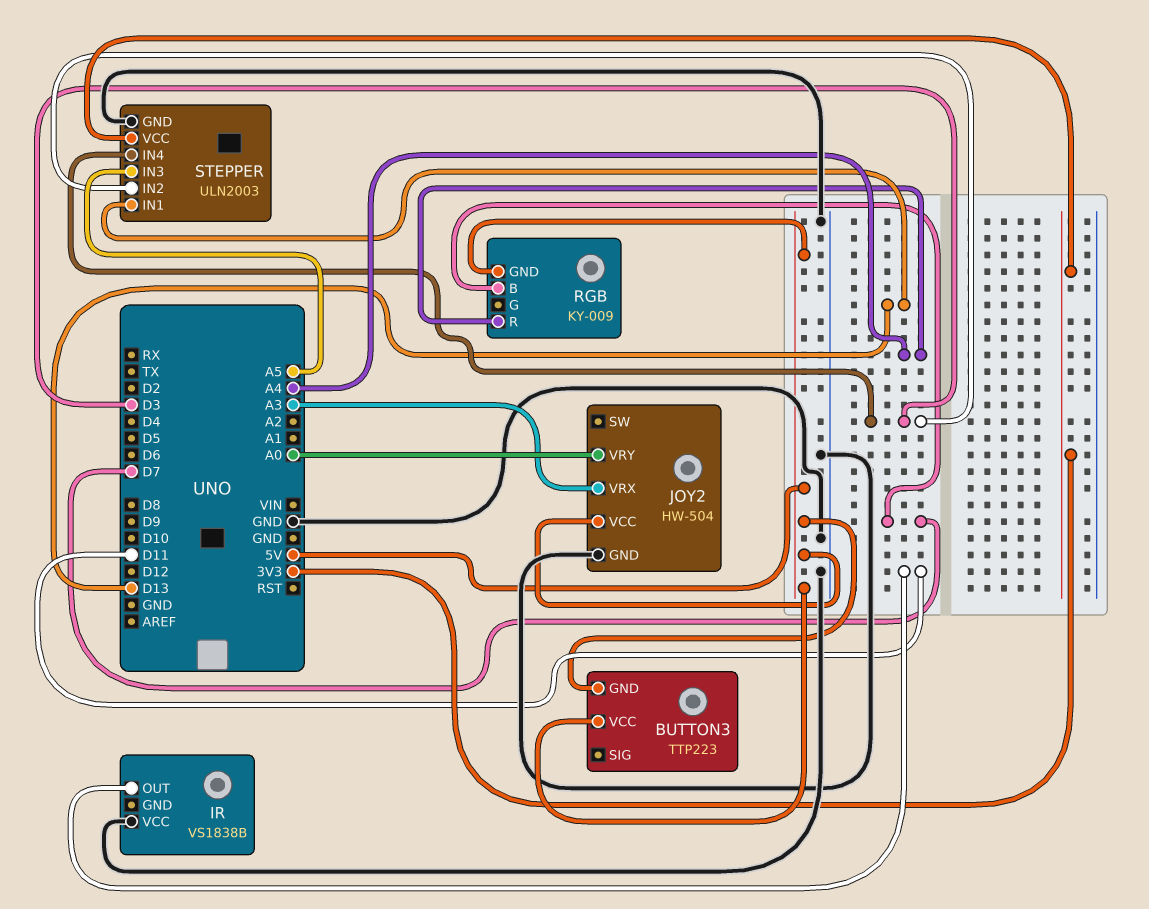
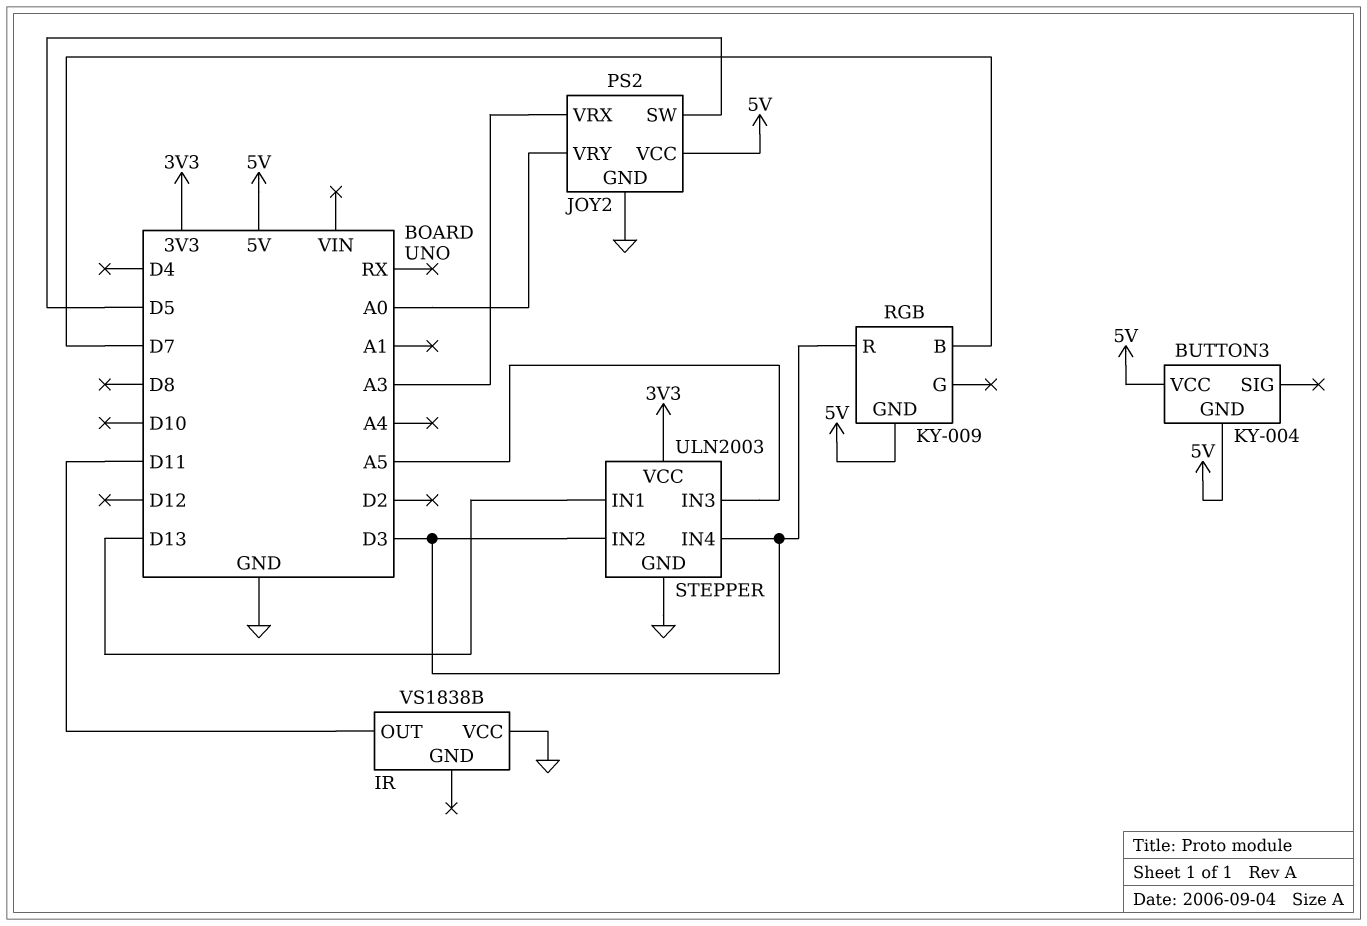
BUTTON3: TTP223 -> KY-004
JOY2: HW-504 -> PS2
JOY2 pin SW: none -> D5
RGB pin R: A4 -> D3

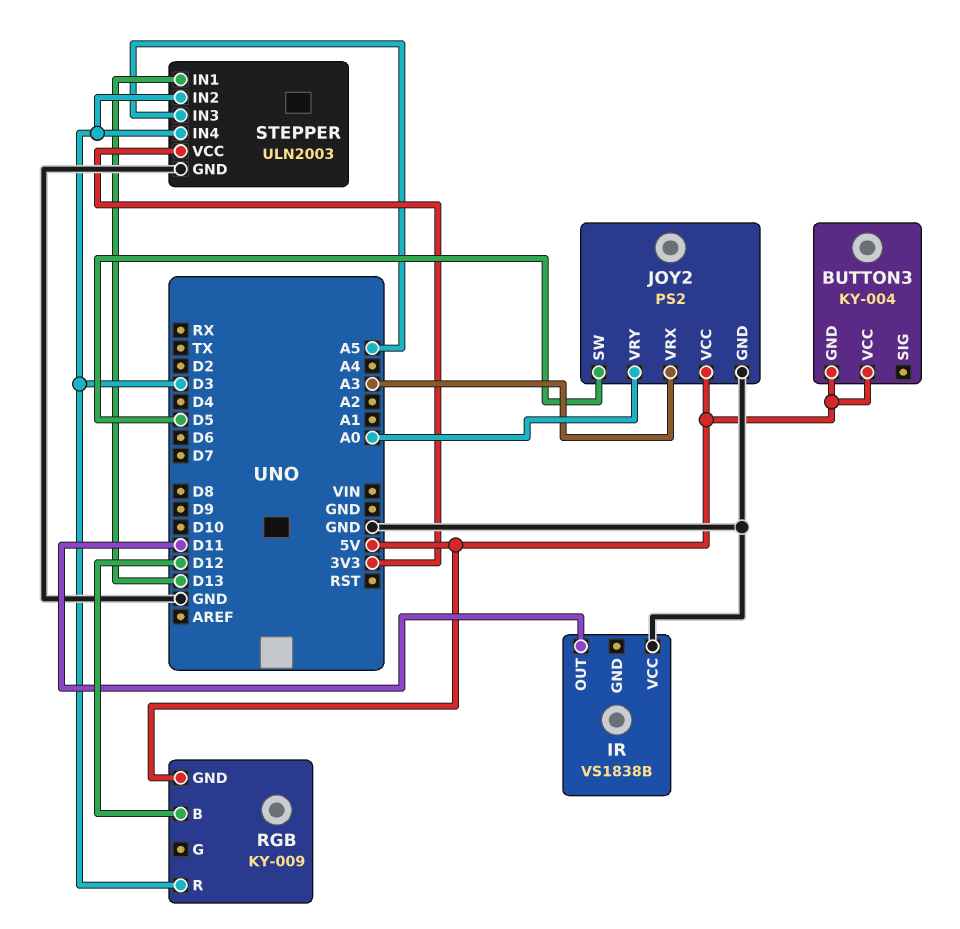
RGB pin B: D7 -> D12

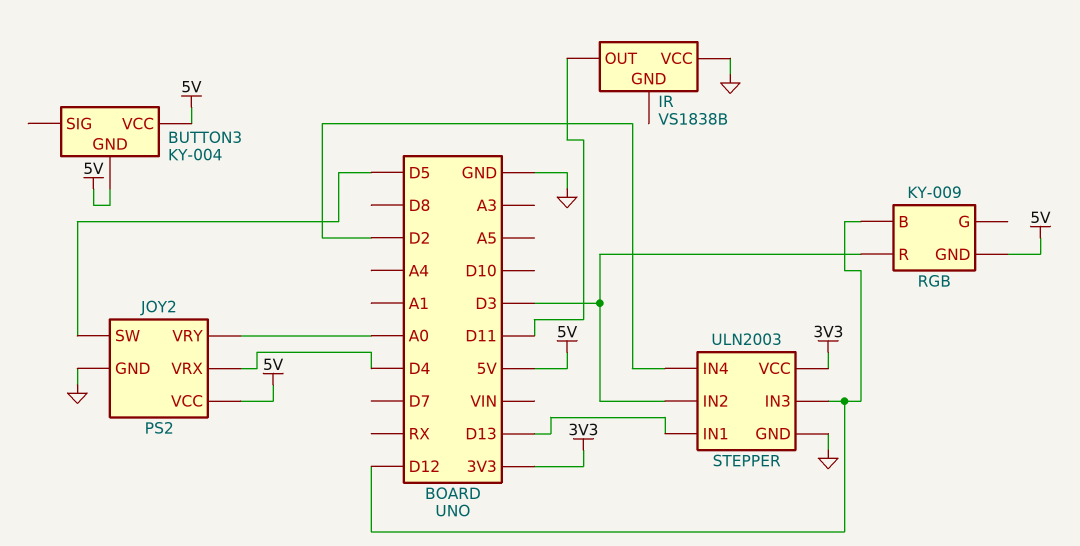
JOY2 pin VRX: A3 -> D4
STEPPER pin IN3: A5 -> D12
STEPPER pin IN4: D3 -> D2

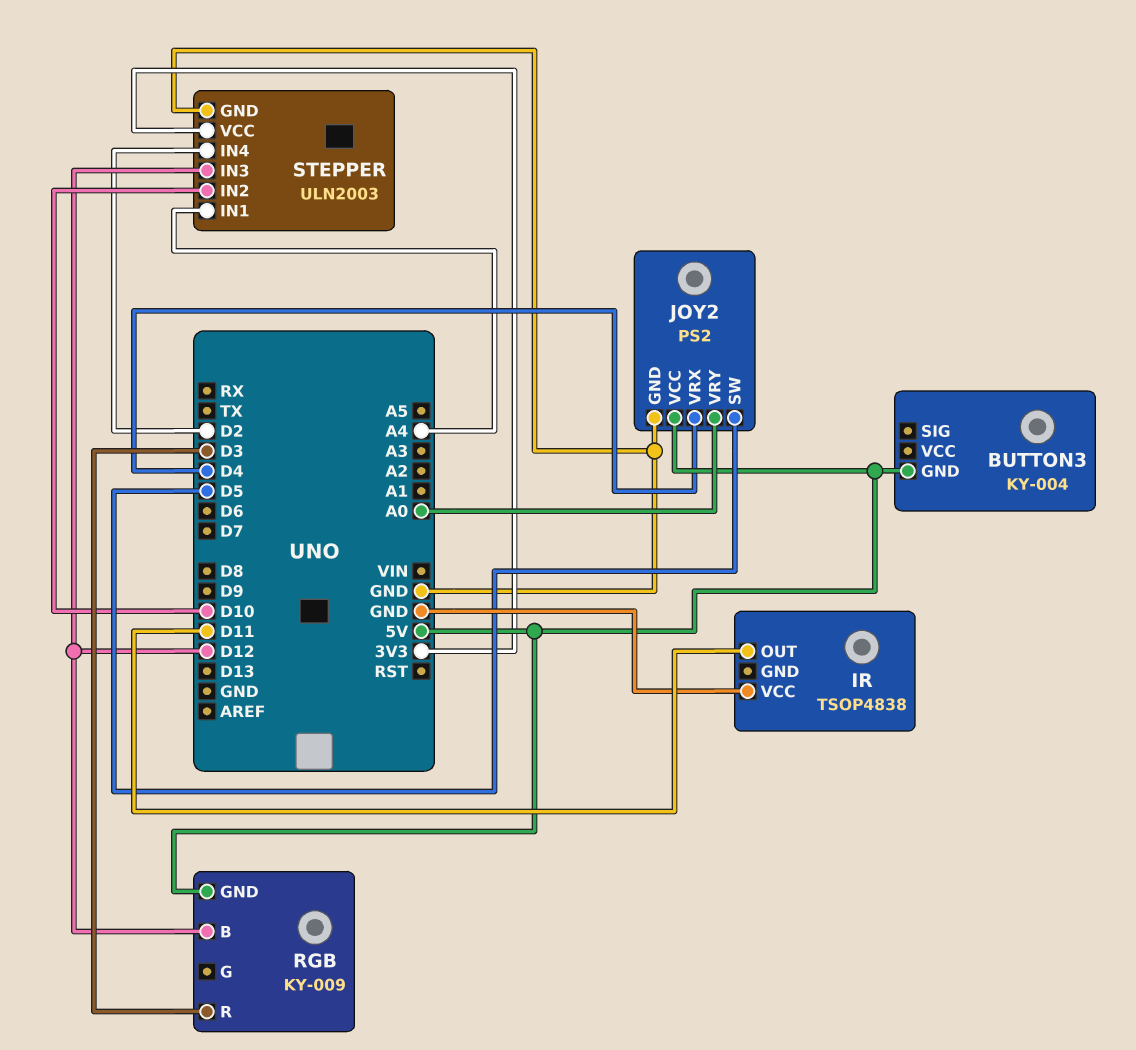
BUTTON3 pin VCC: 5V -> none
IR: VS1838B -> TSOP4838
STEPPER pin IN1: D13 -> A4
STEPPER pin IN2: D3 -> D10

